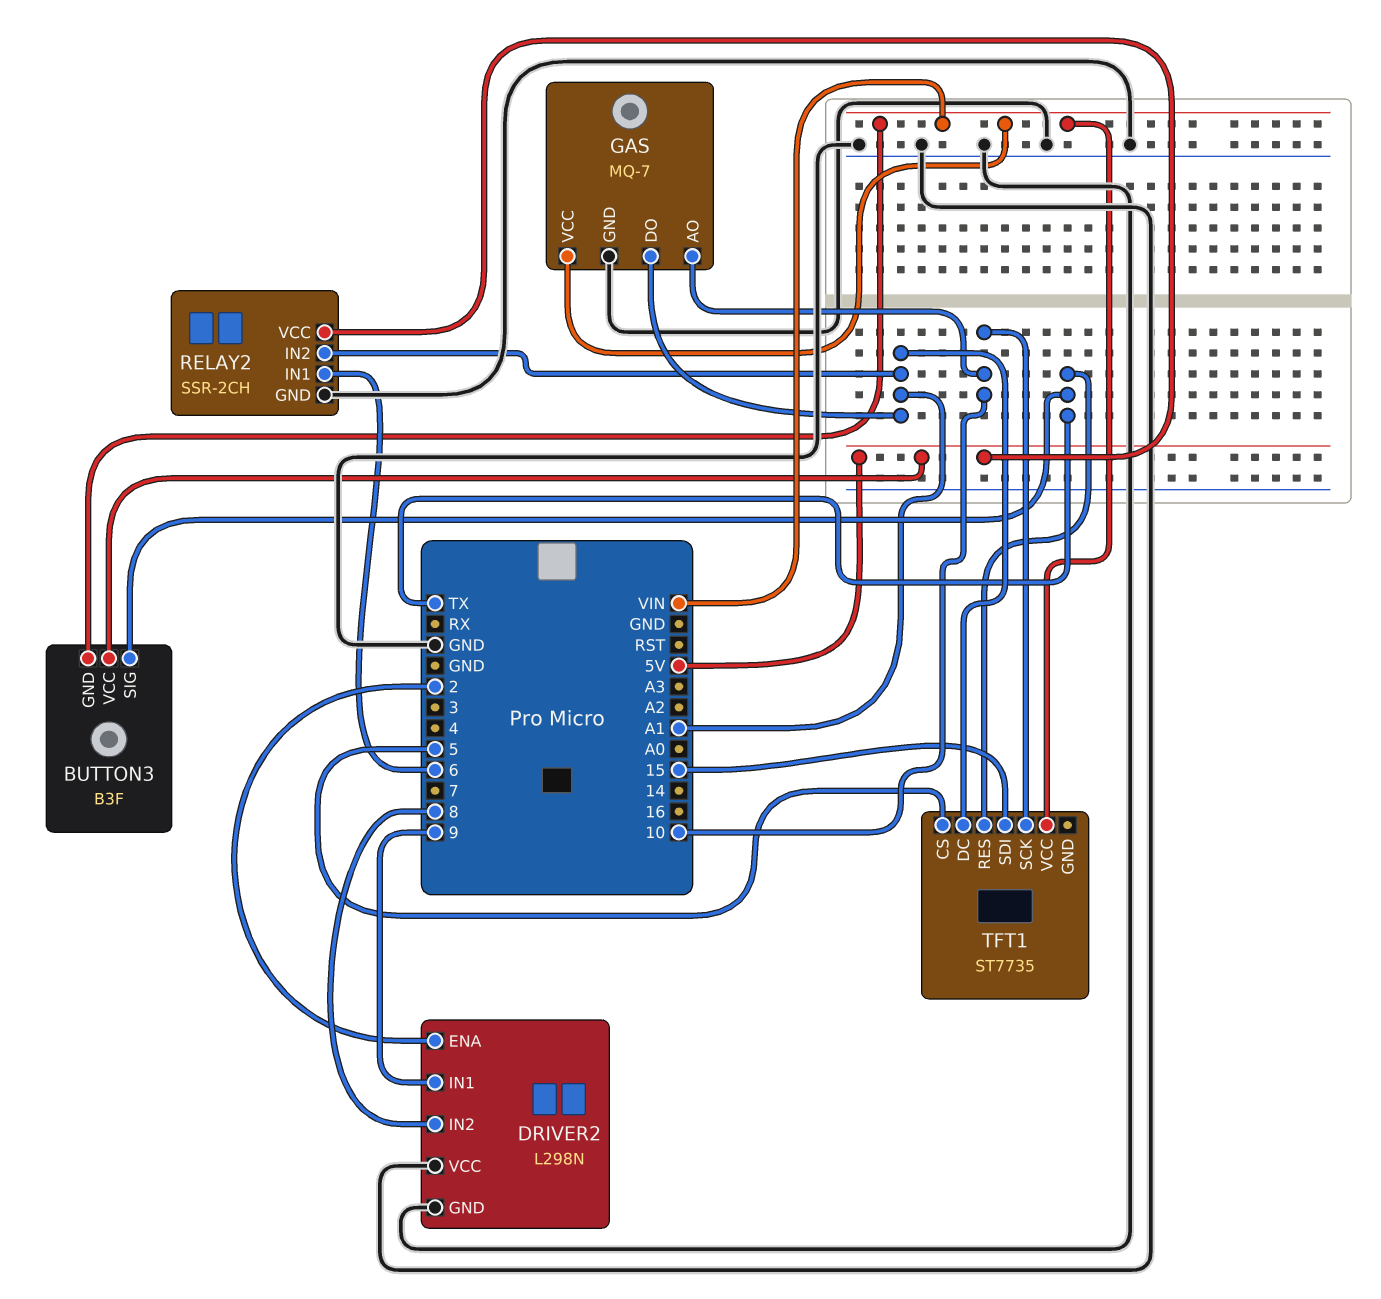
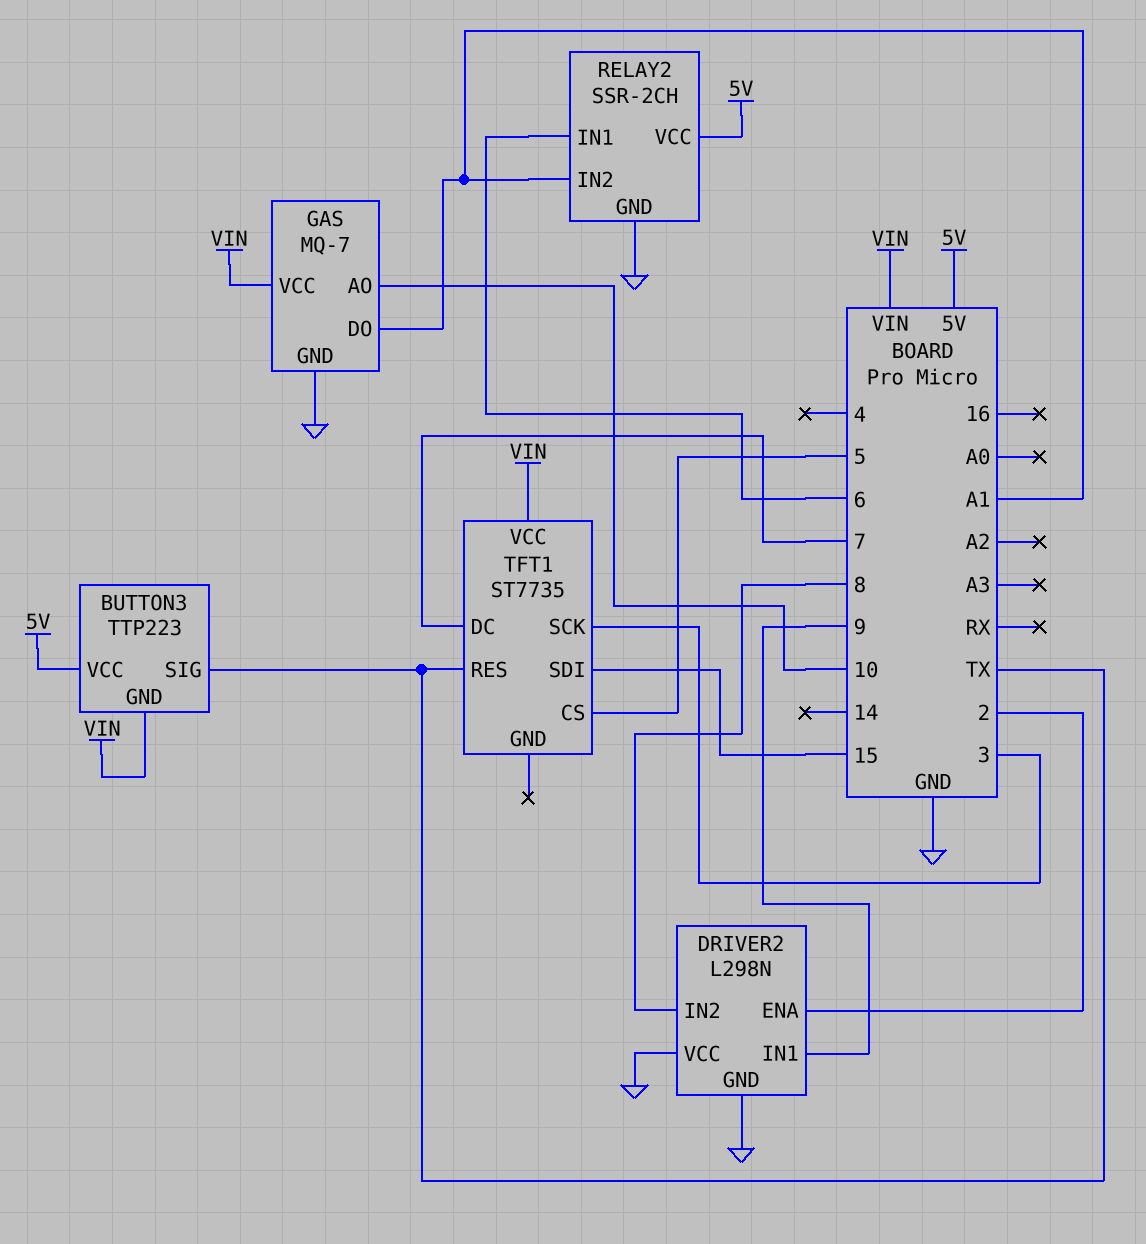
BUTTON3: B3F -> TTP223
TFT1 pin DC: A1 -> 7
TFT1 pin SCK: 10 -> 3

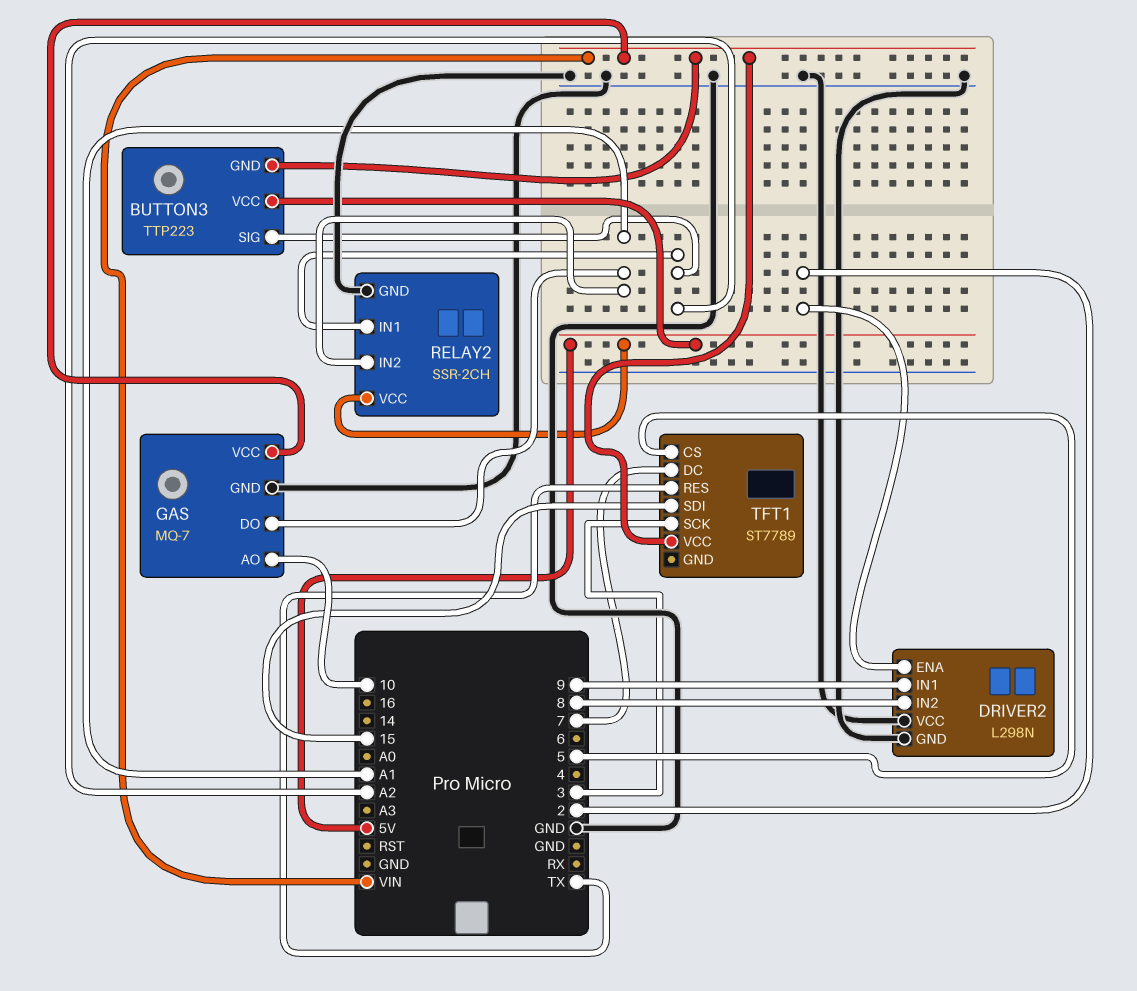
BUTTON3 pin SIG: TX -> A2
RELAY2 pin IN1: 6 -> A2
TFT1: ST7735 -> ST7789

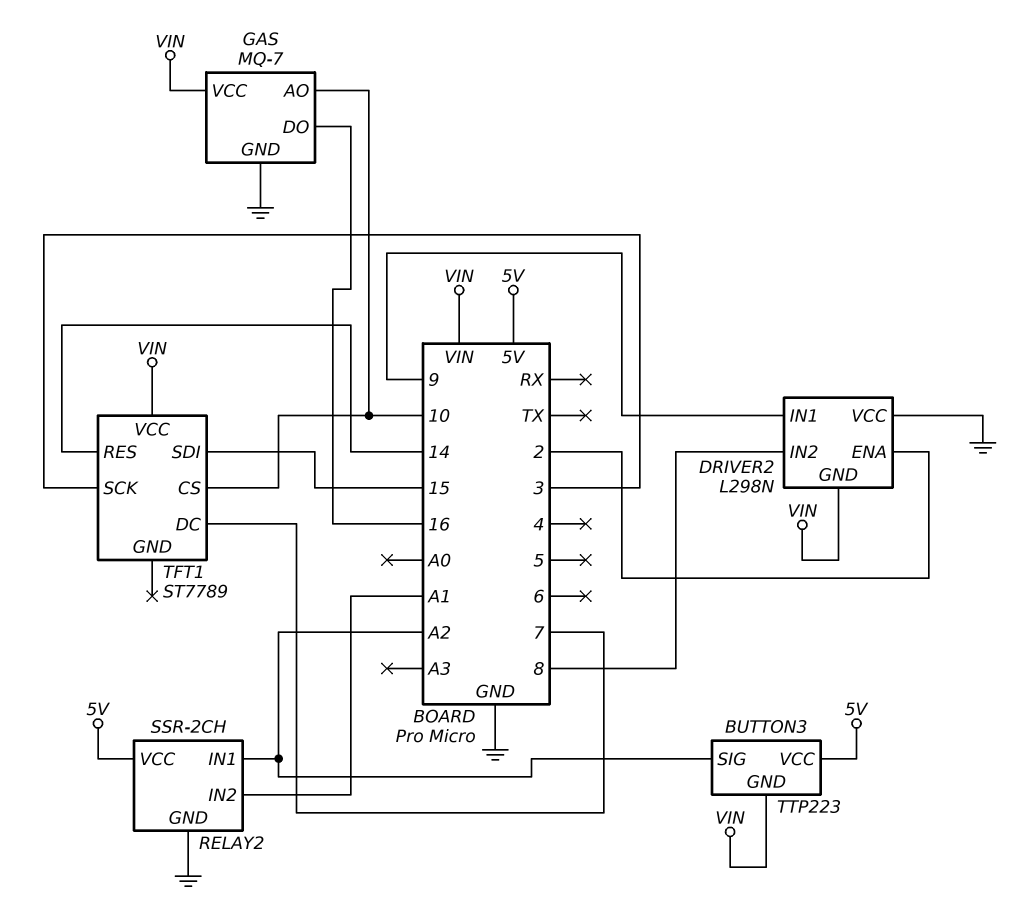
DRIVER2 pin GND: GND -> VIN
GAS pin DO: A1 -> 16
TFT1 pin CS: 5 -> 10
TFT1 pin RES: TX -> 14

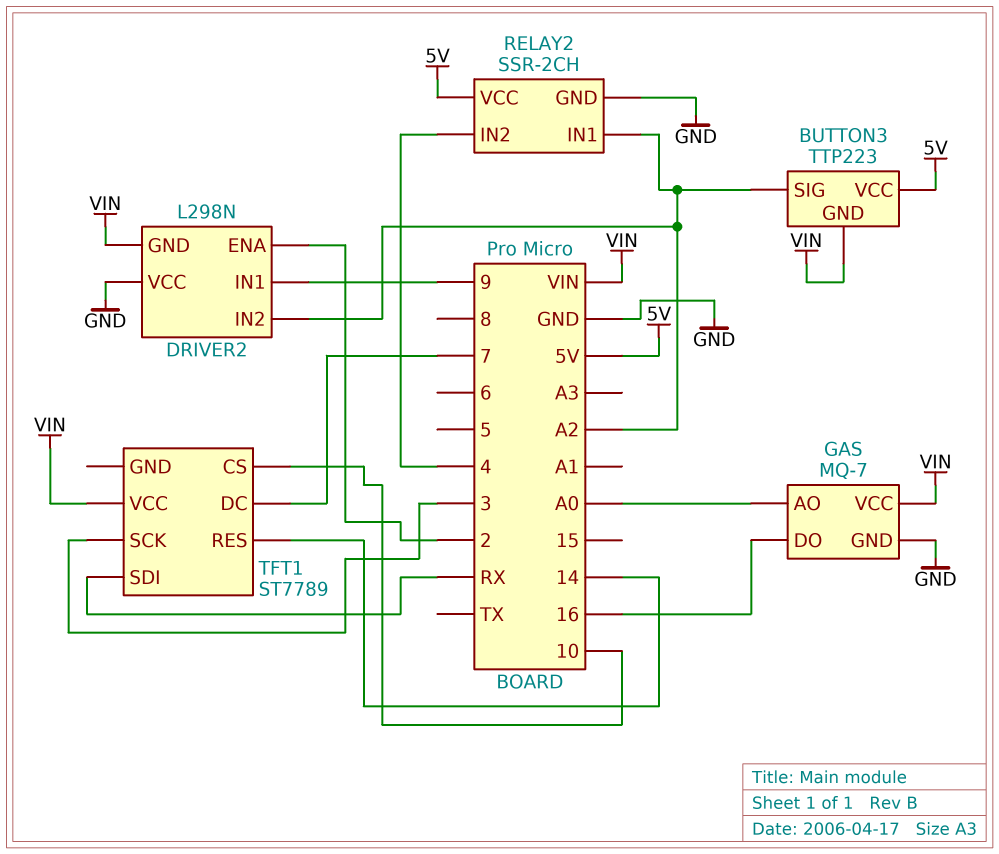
DRIVER2 pin IN2: 8 -> A2
GAS pin AO: 10 -> A0
RELAY2 pin IN2: A1 -> 4
TFT1 pin SDI: 15 -> RX

